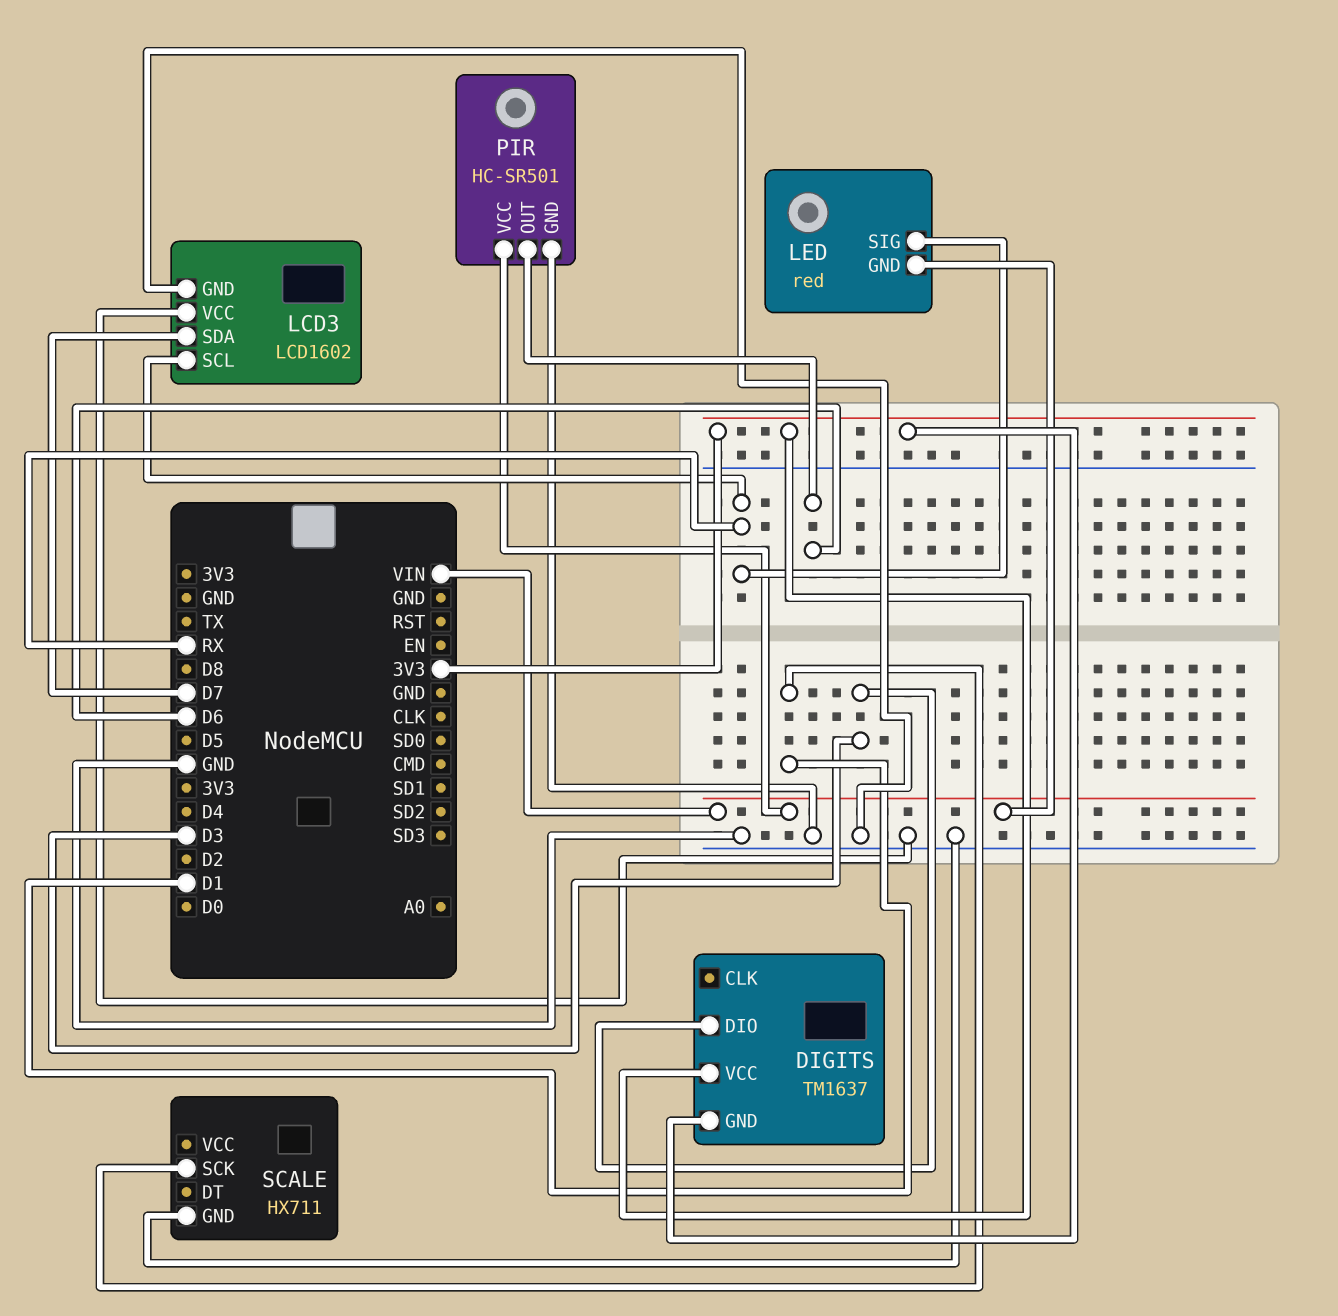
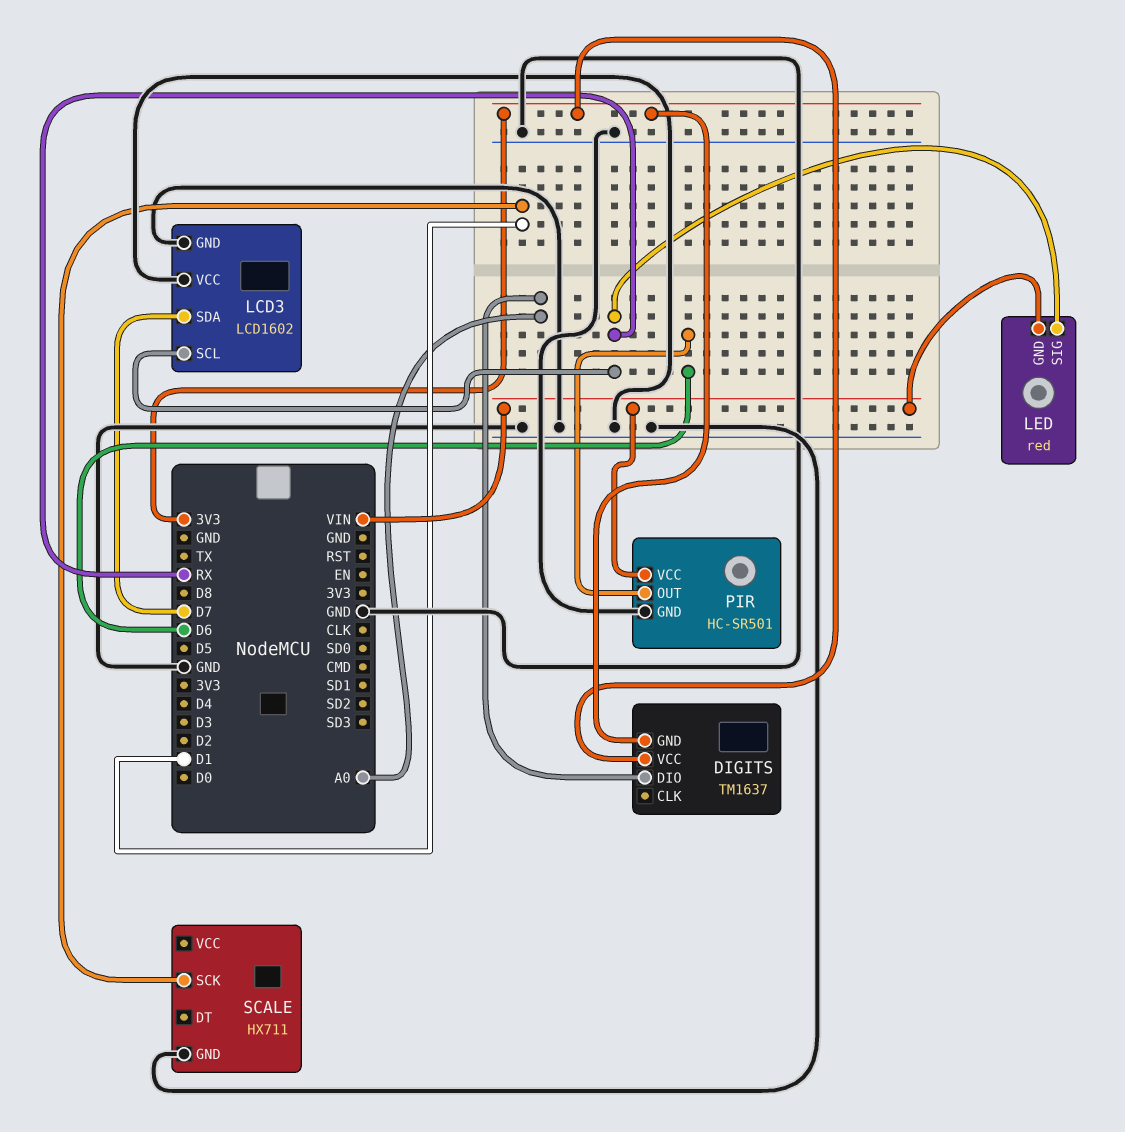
DIGITS pin DIO: D3 -> A0

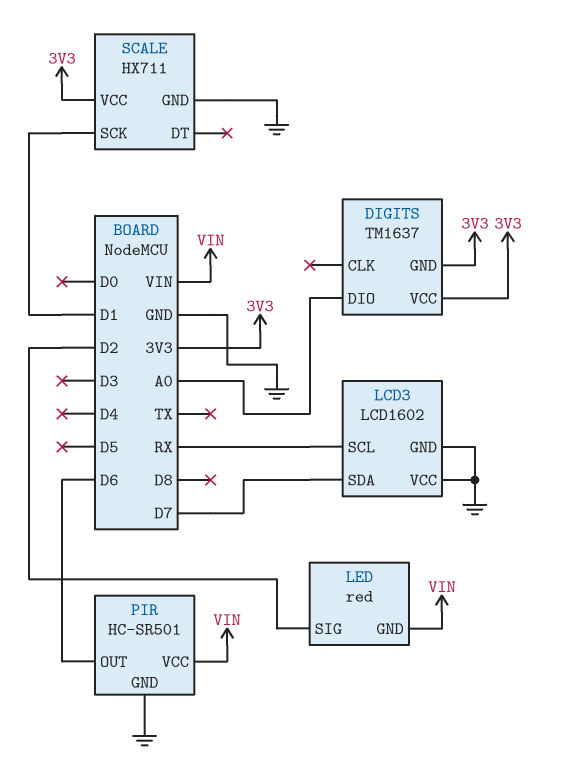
LED pin SIG: RX -> D2
SCALE pin VCC: none -> 3V3

